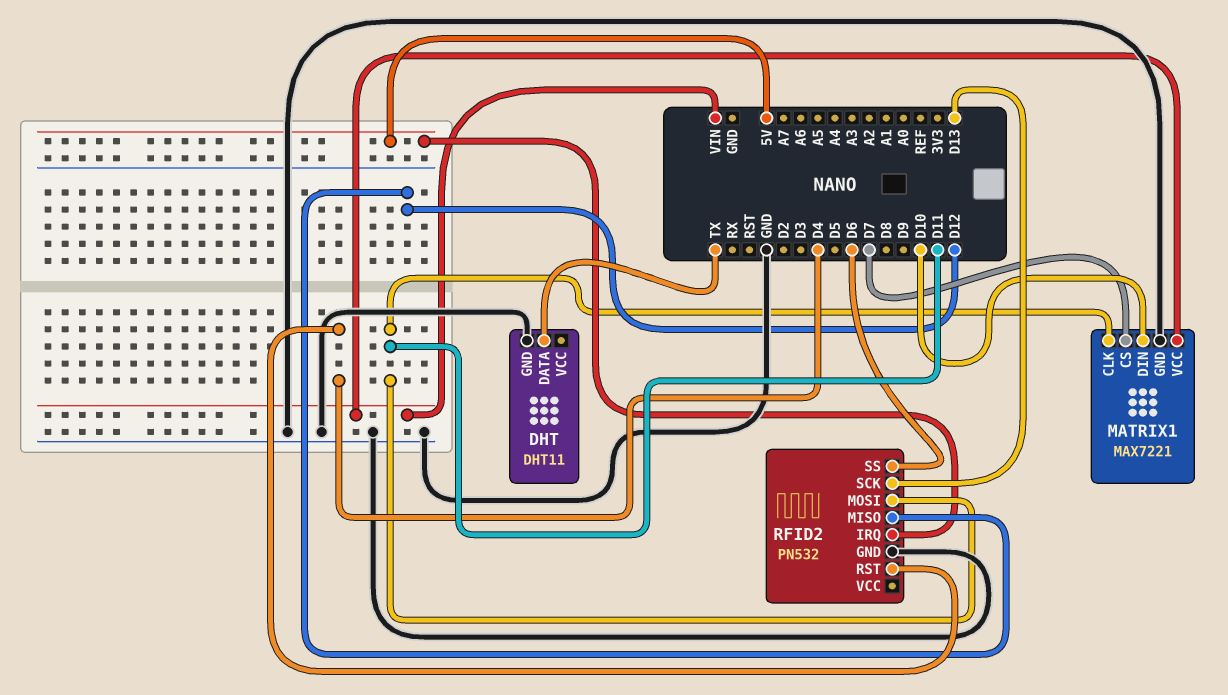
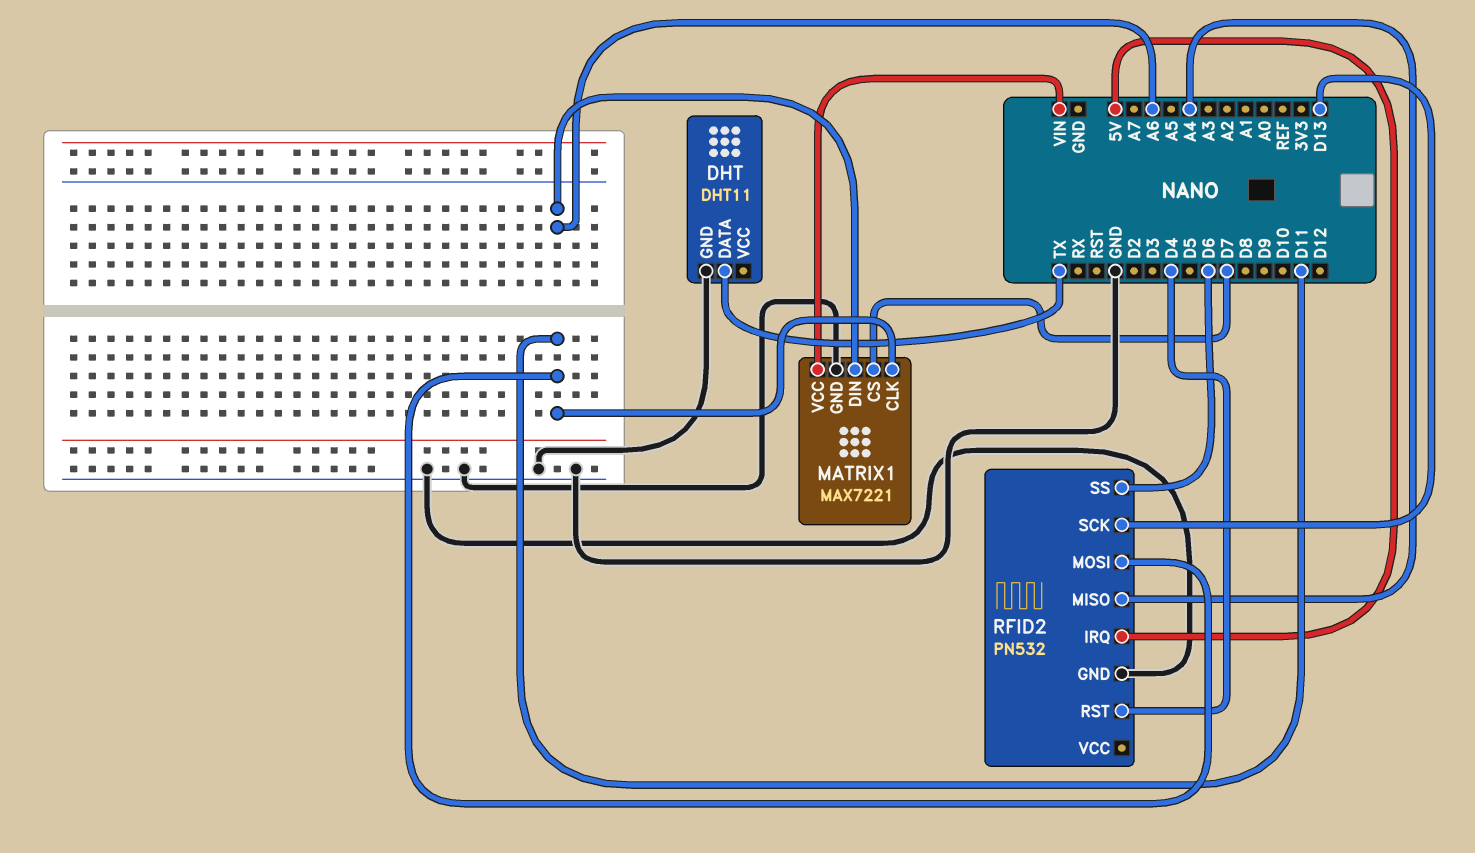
MATRIX1 pin DIN: D10 -> A6
RFID2 pin MISO: D12 -> A4

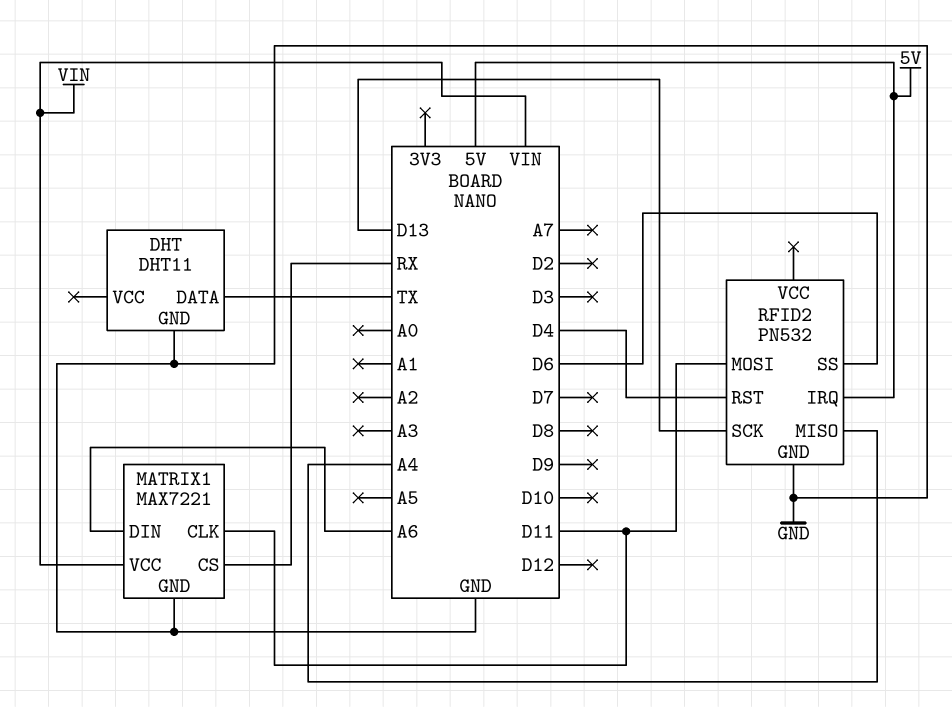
MATRIX1 pin CS: D7 -> RX

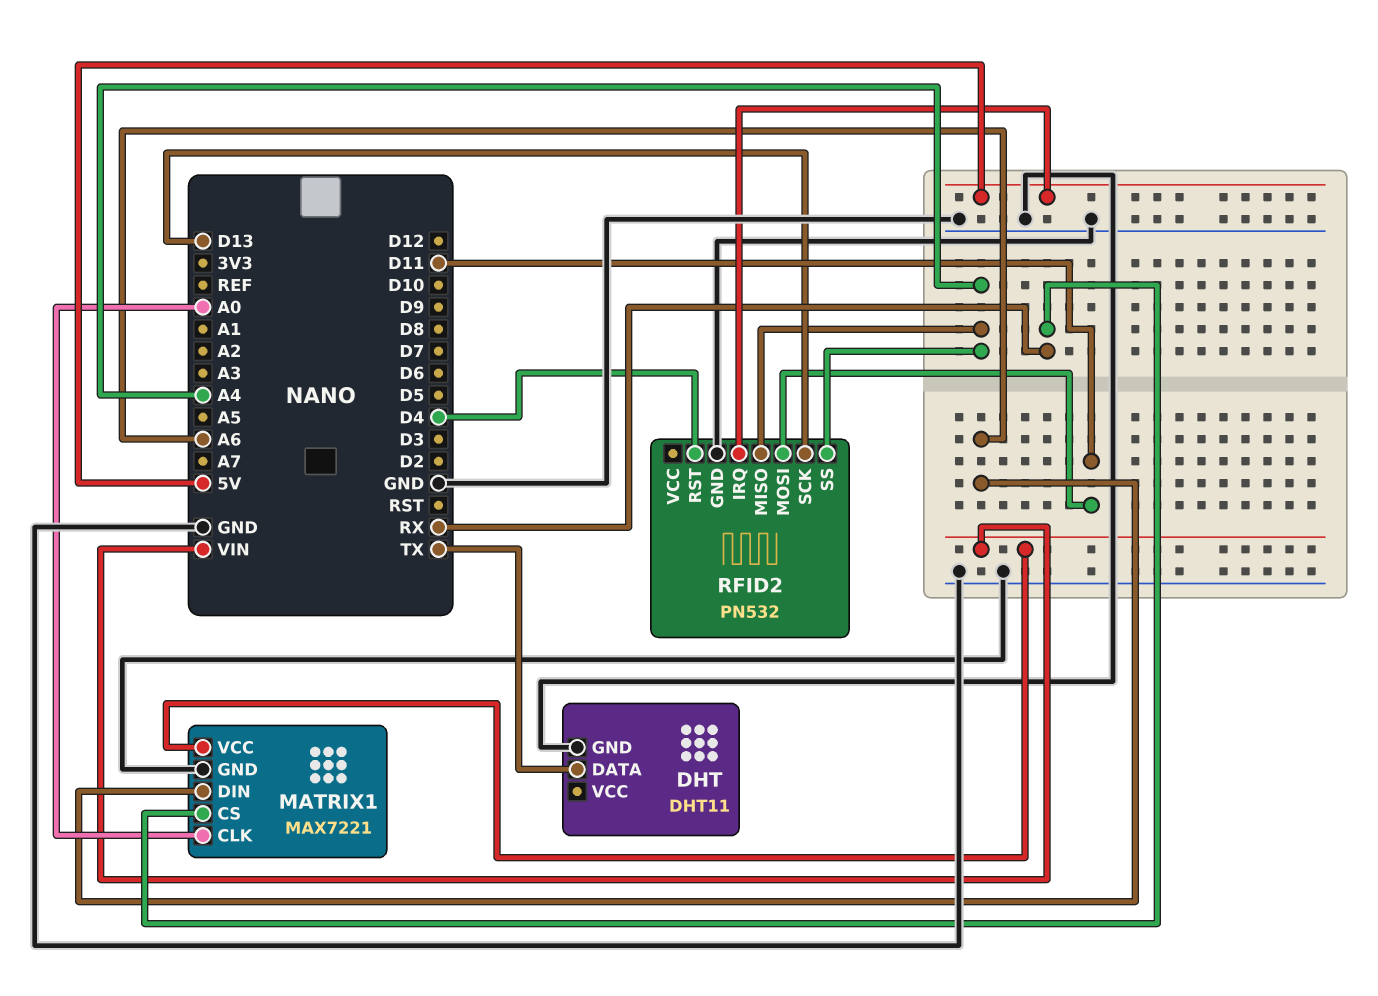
MATRIX1 pin CLK: D11 -> A0
RFID2 pin SS: D6 -> A4

